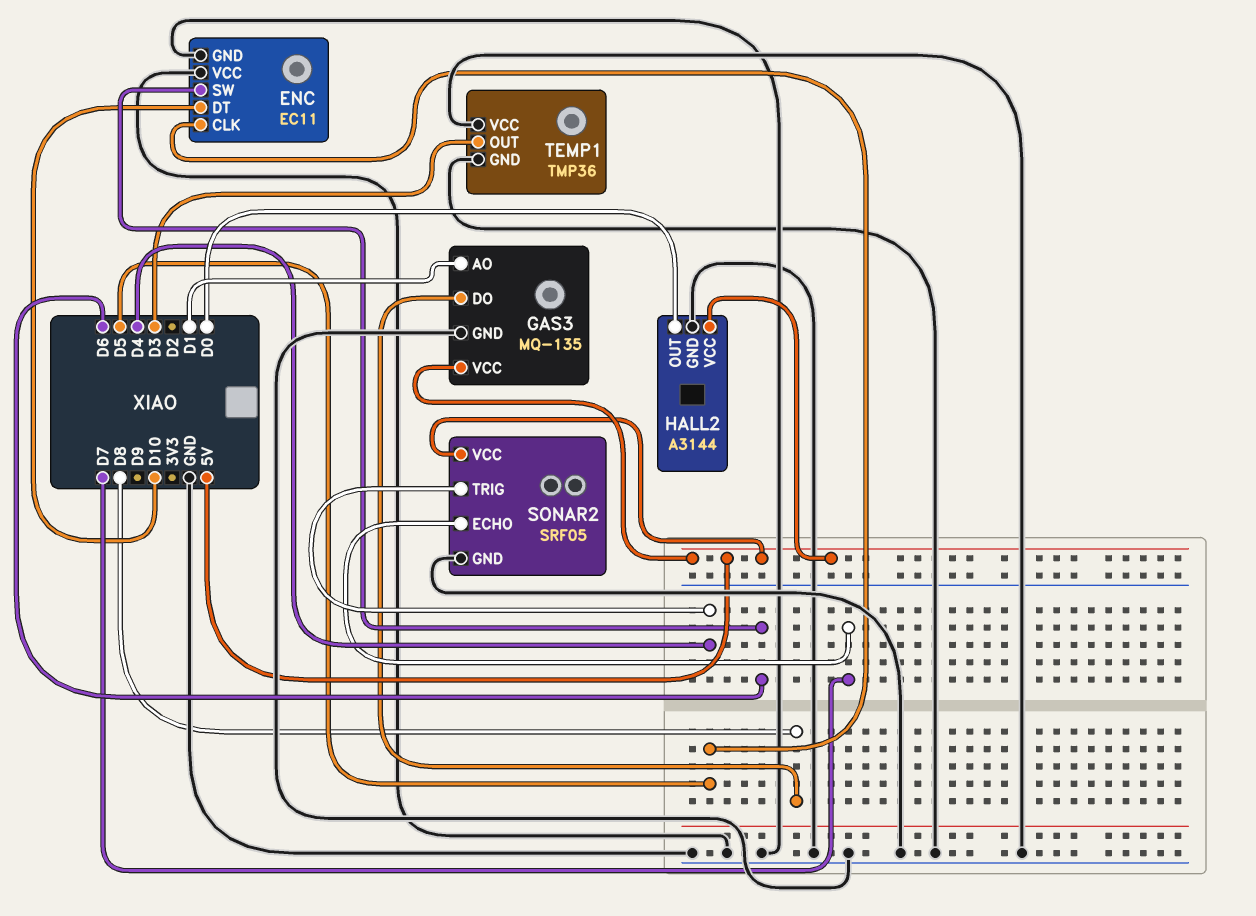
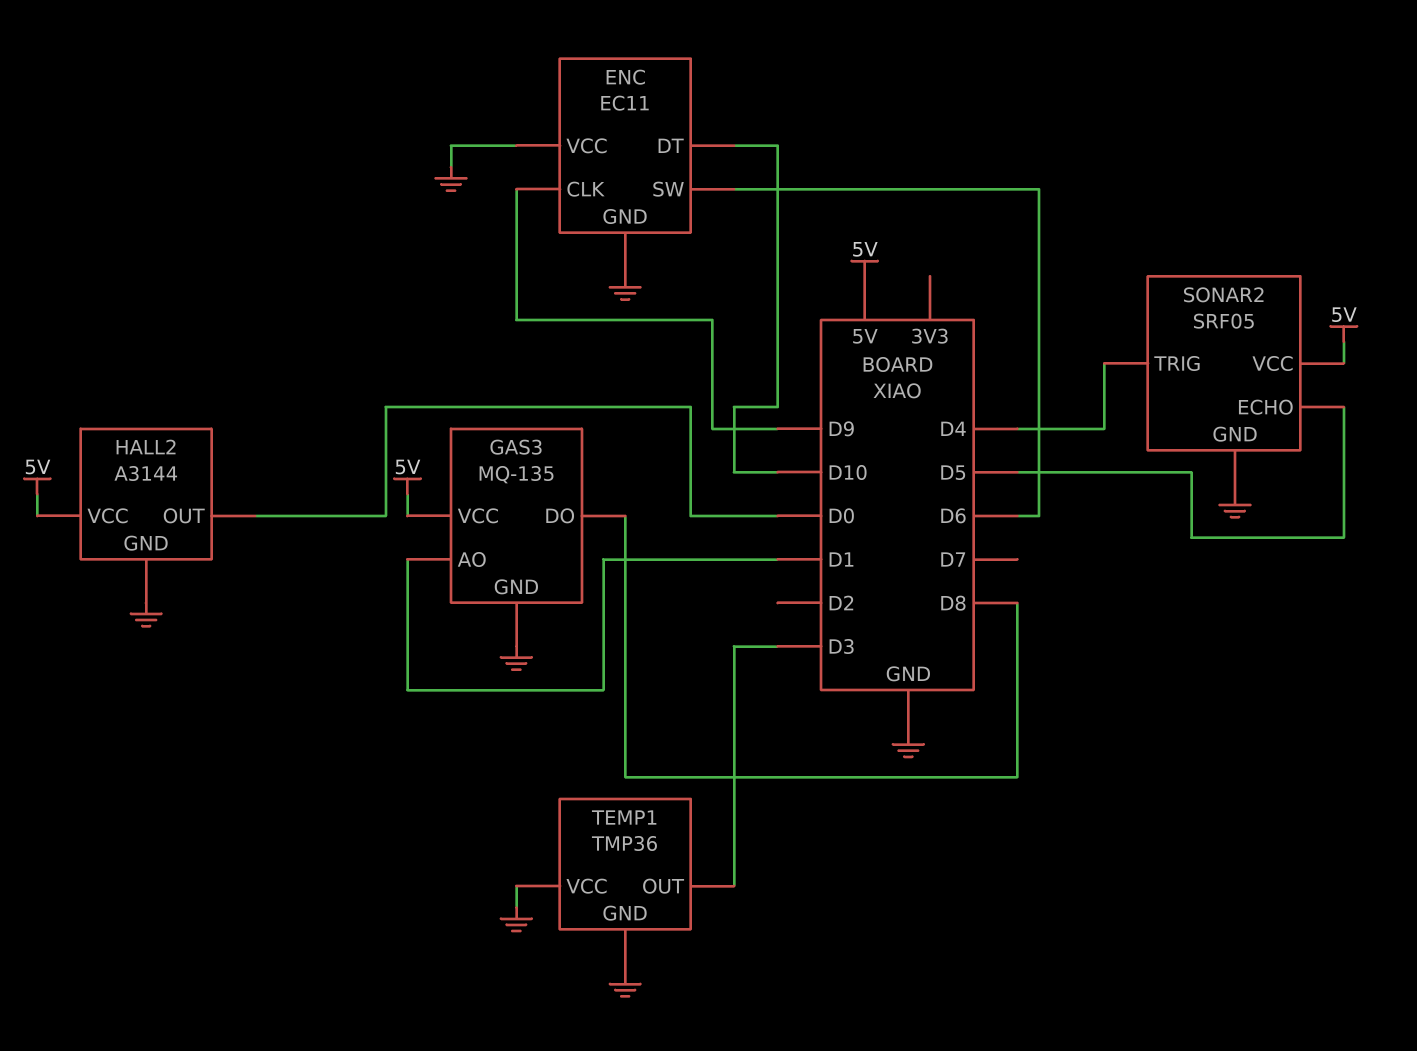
ENC pin CLK: D5 -> D9
SONAR2 pin ECHO: D7 -> D5

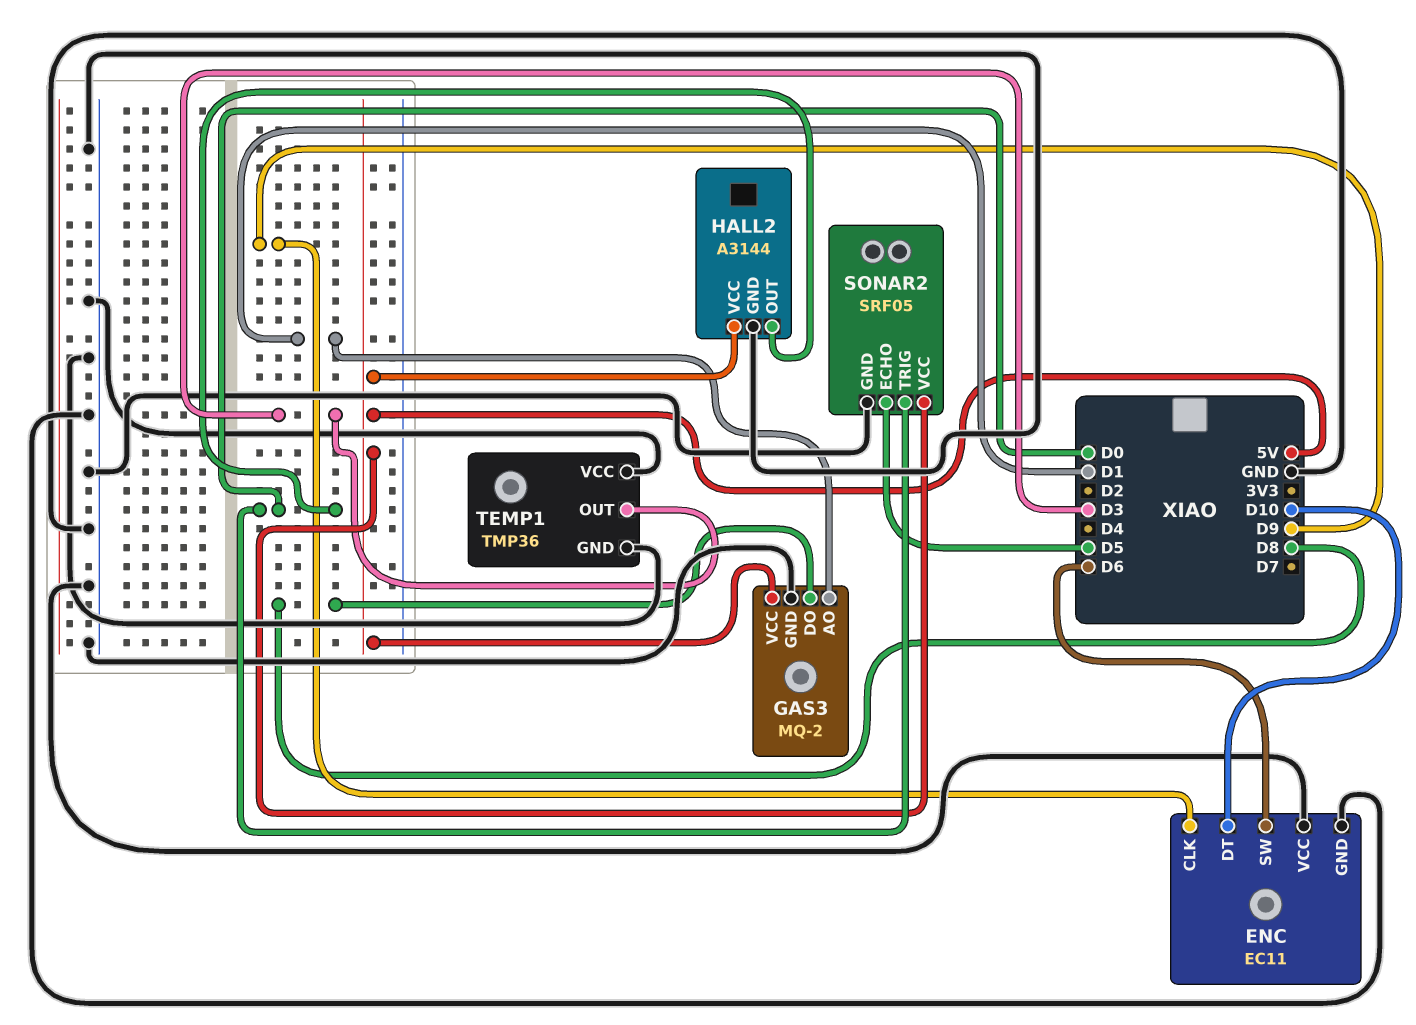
GAS3: MQ-135 -> MQ-2
SONAR2 pin TRIG: D4 -> D0

